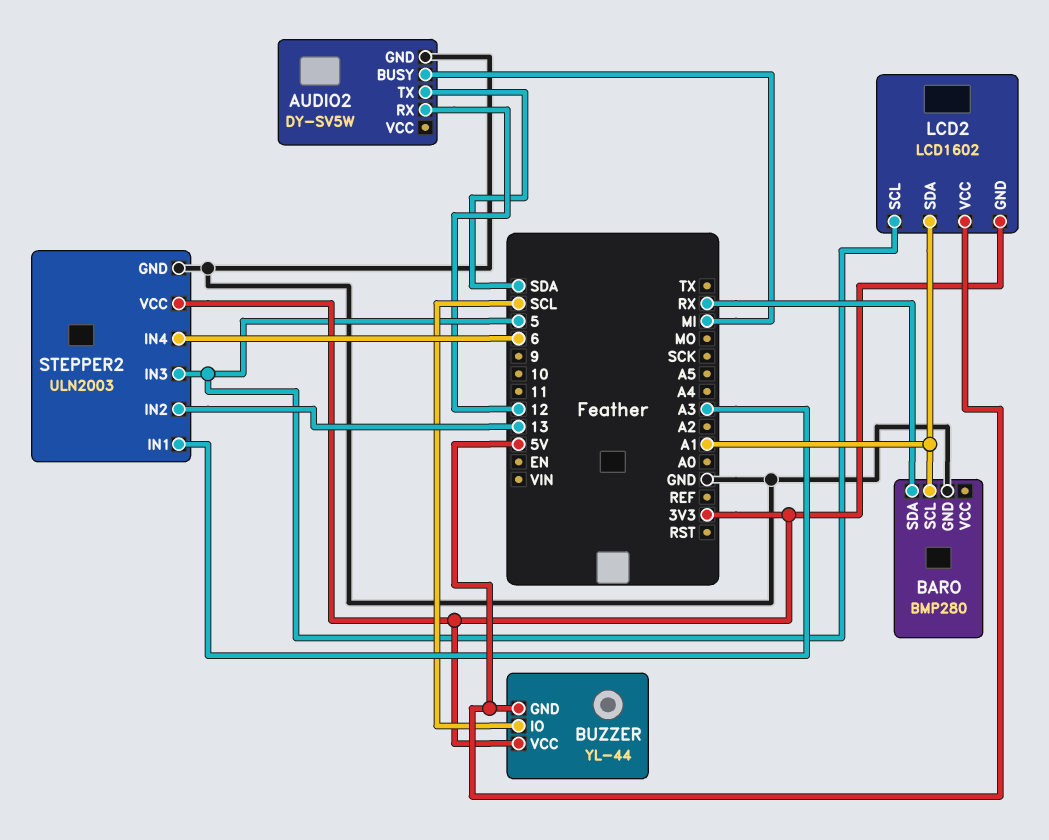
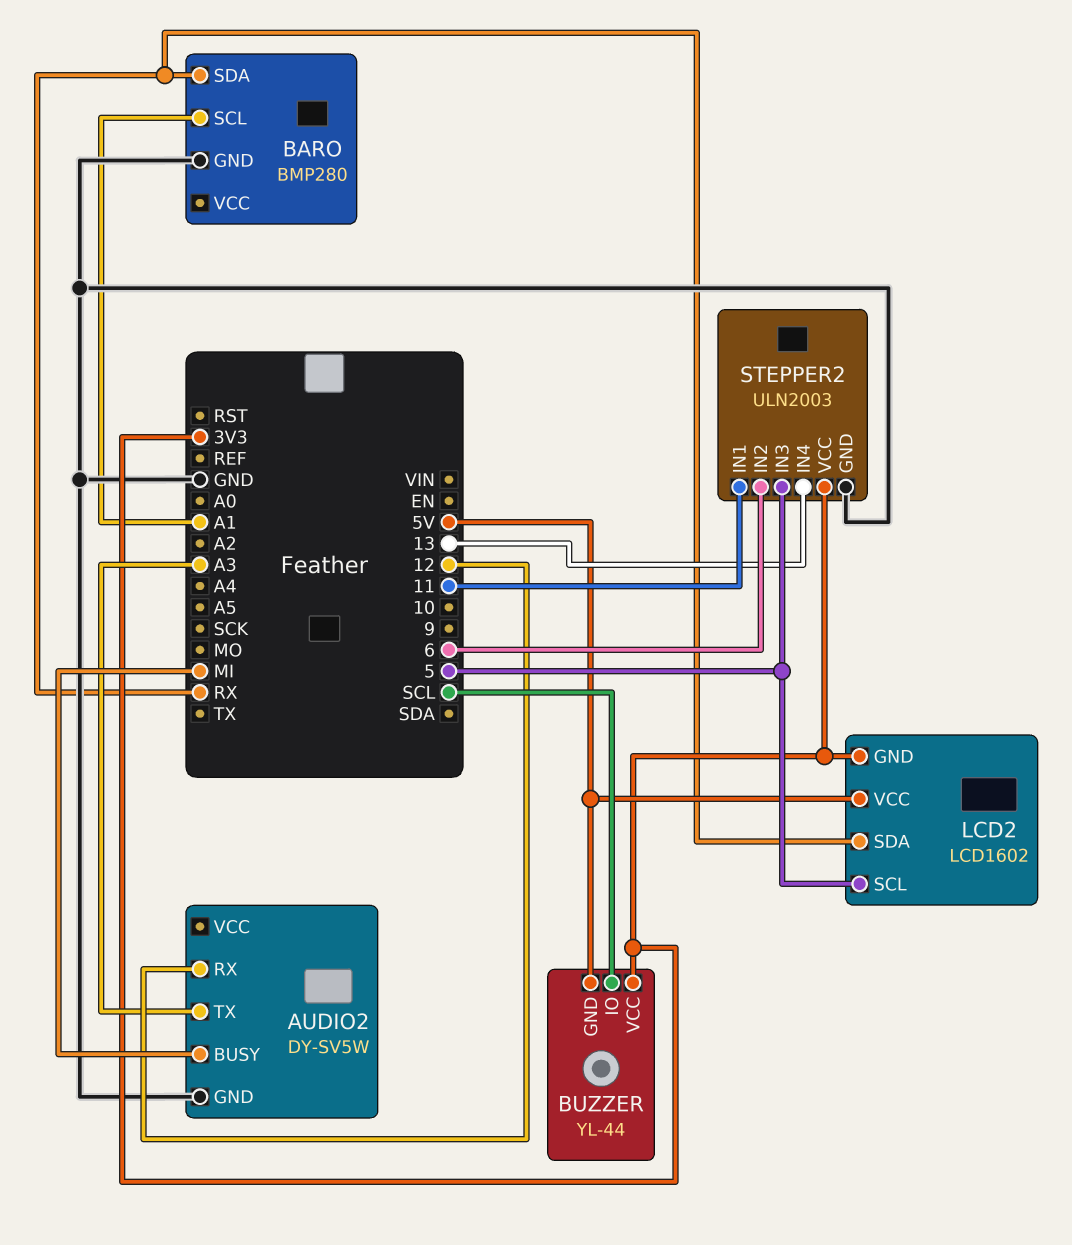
AUDIO2 pin TX: SDA -> A3
LCD2 pin SDA: A1 -> RX
STEPPER2 pin IN1: A3 -> 11
STEPPER2 pin IN2: 13 -> 6
STEPPER2 pin IN4: 6 -> 13

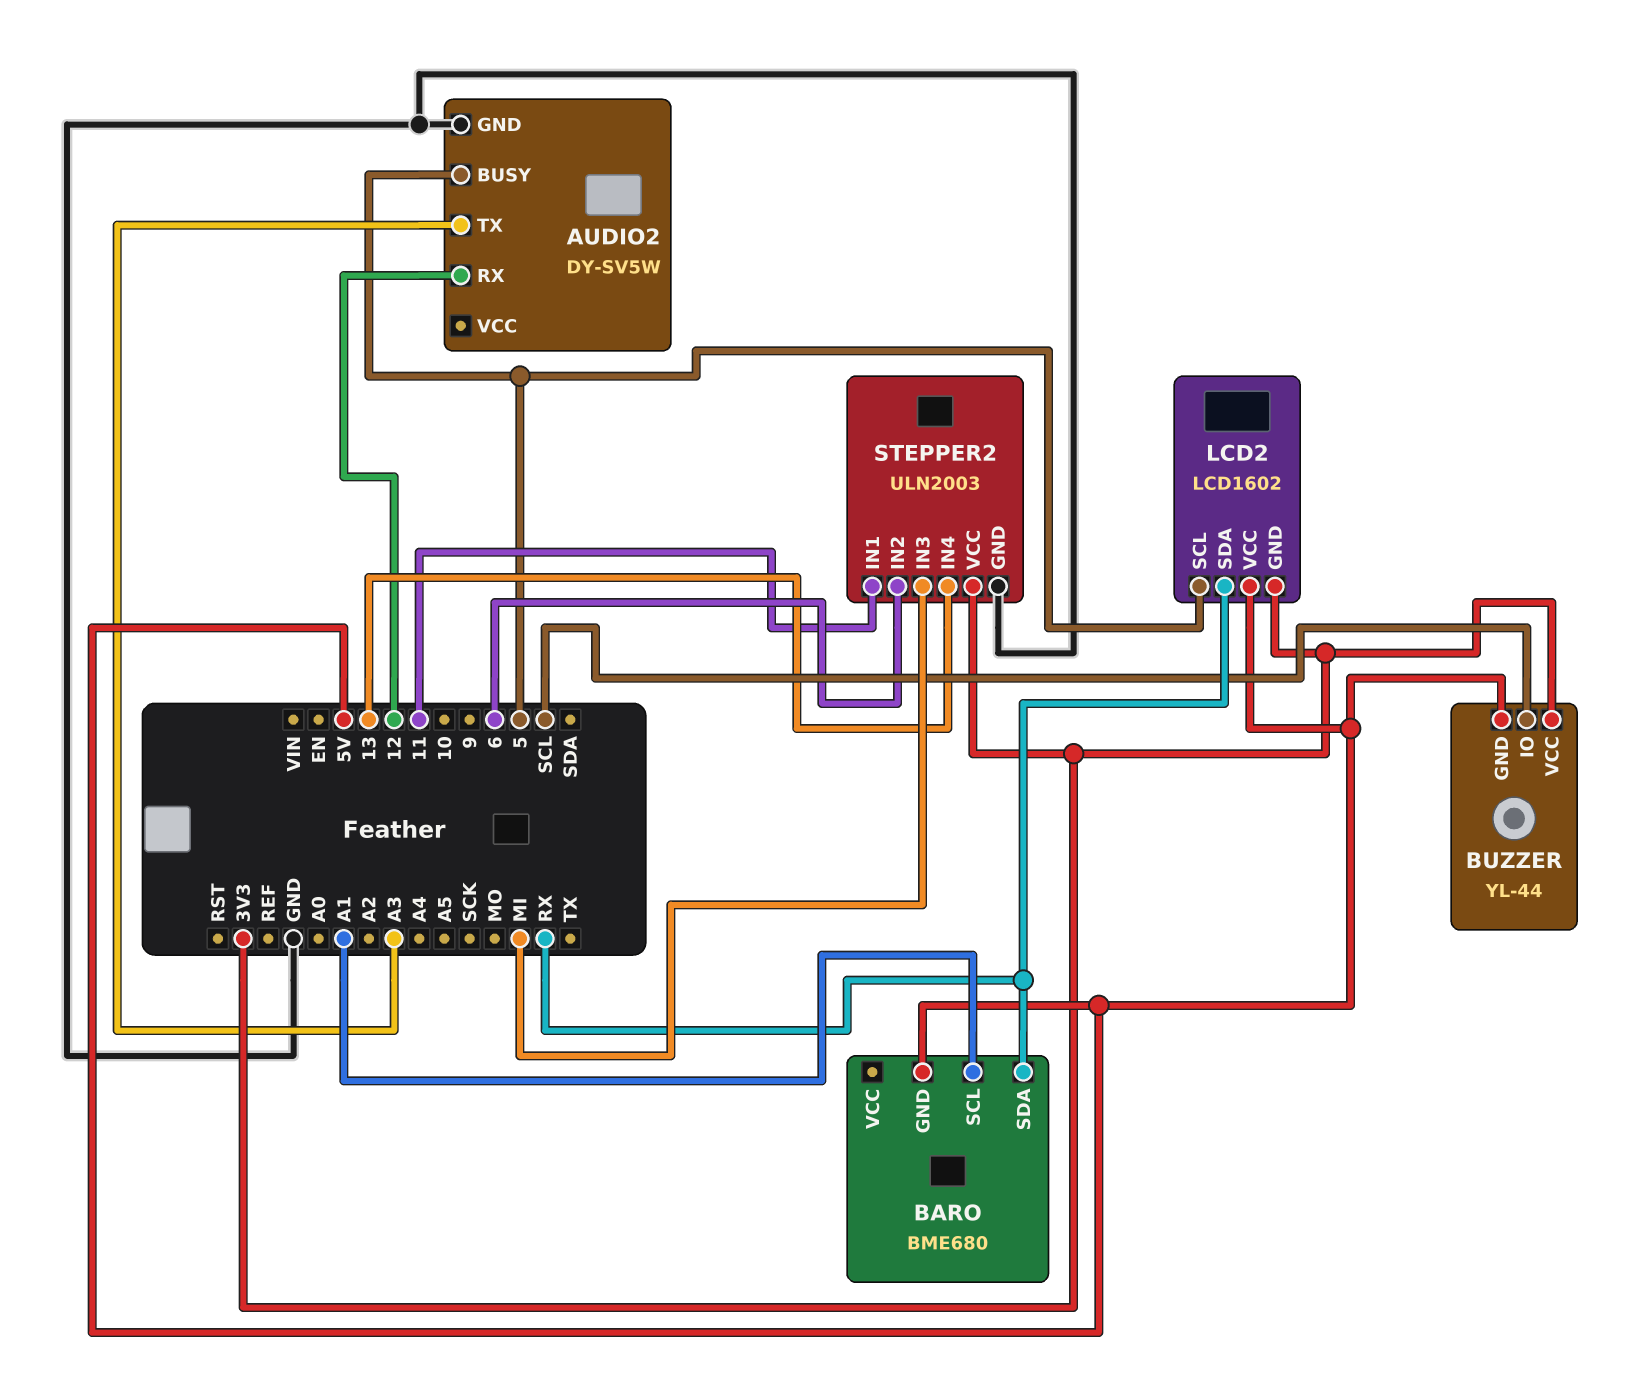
AUDIO2 pin BUSY: MI -> 5
BARO: BMP280 -> BME680
BARO pin GND: GND -> 5V
STEPPER2 pin IN3: 5 -> MI

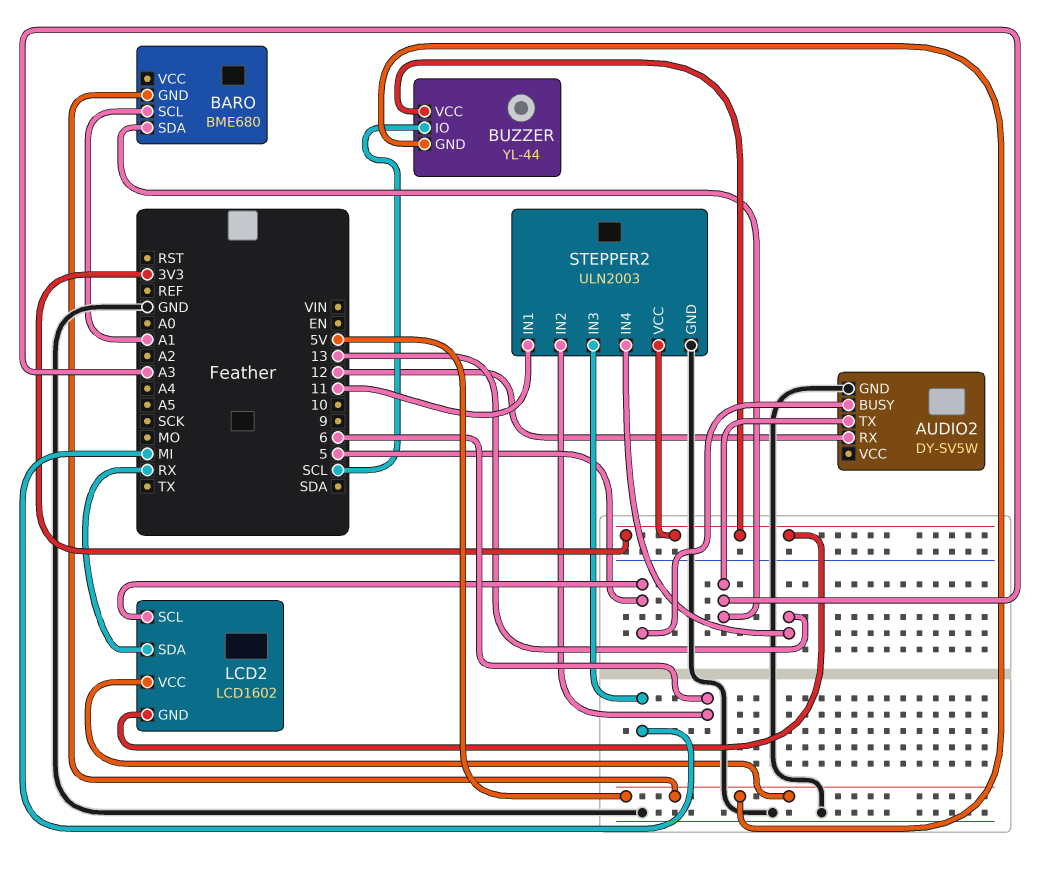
BARO pin SDA: RX -> A3

